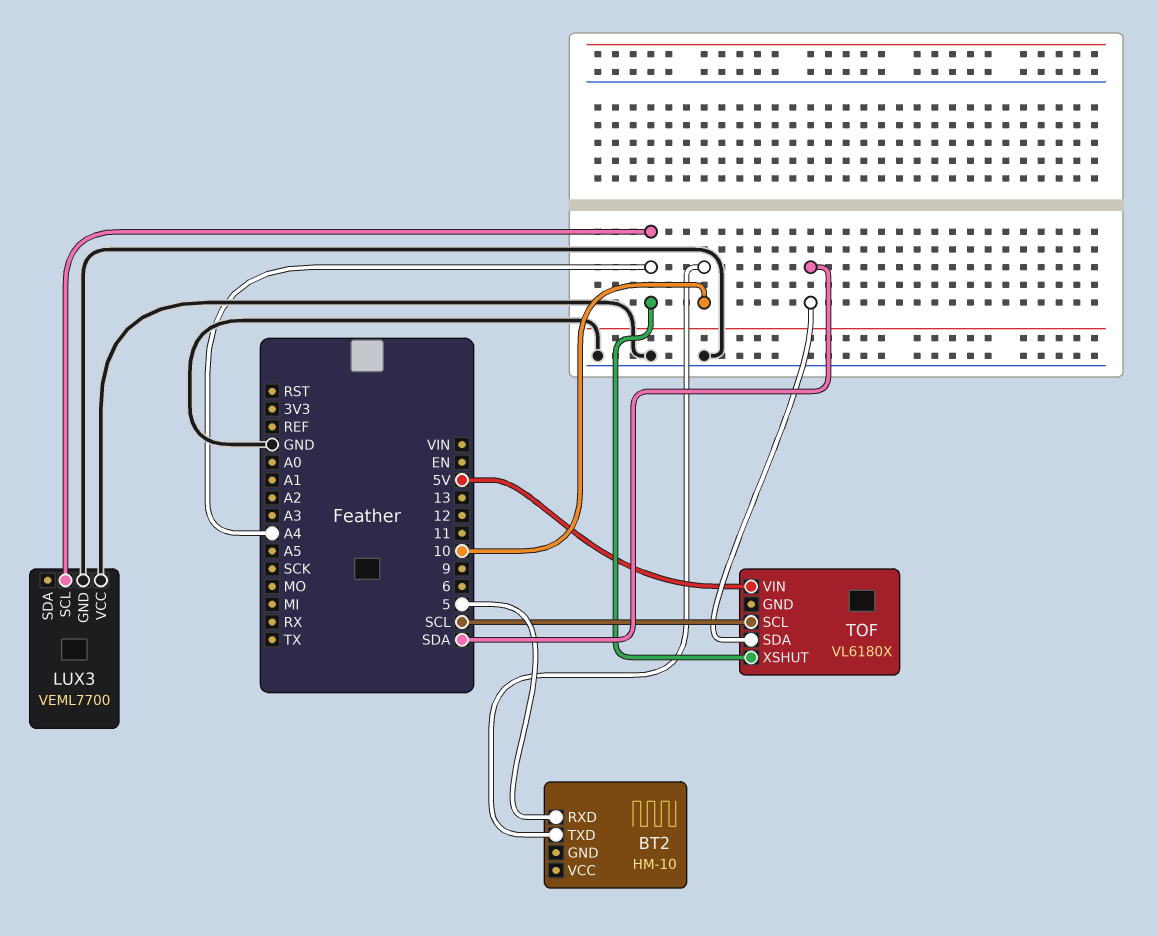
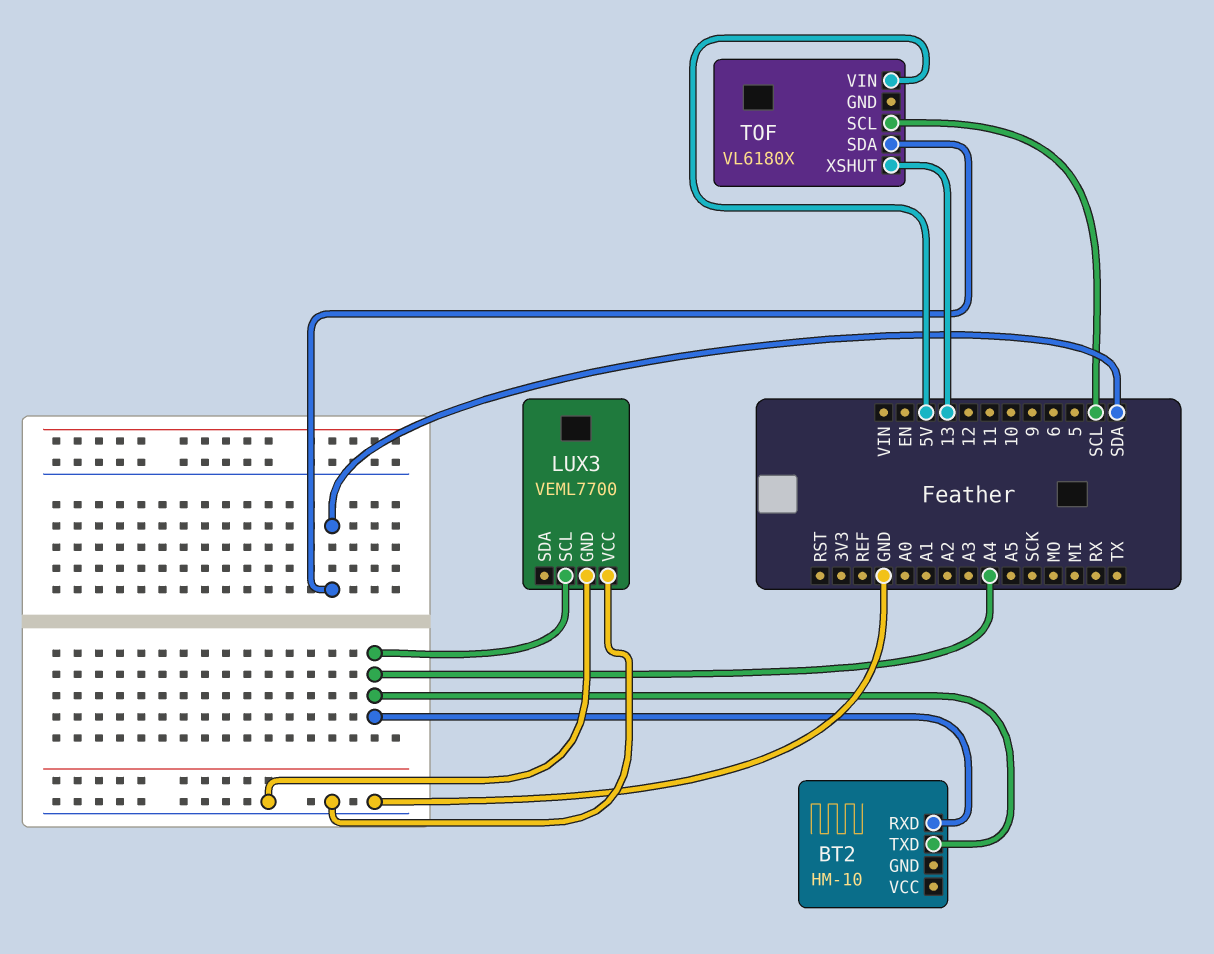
BT2 pin RXD: 5 -> A4
BT2 pin TXD: 10 -> A4
TOF pin XSHUT: A4 -> 13

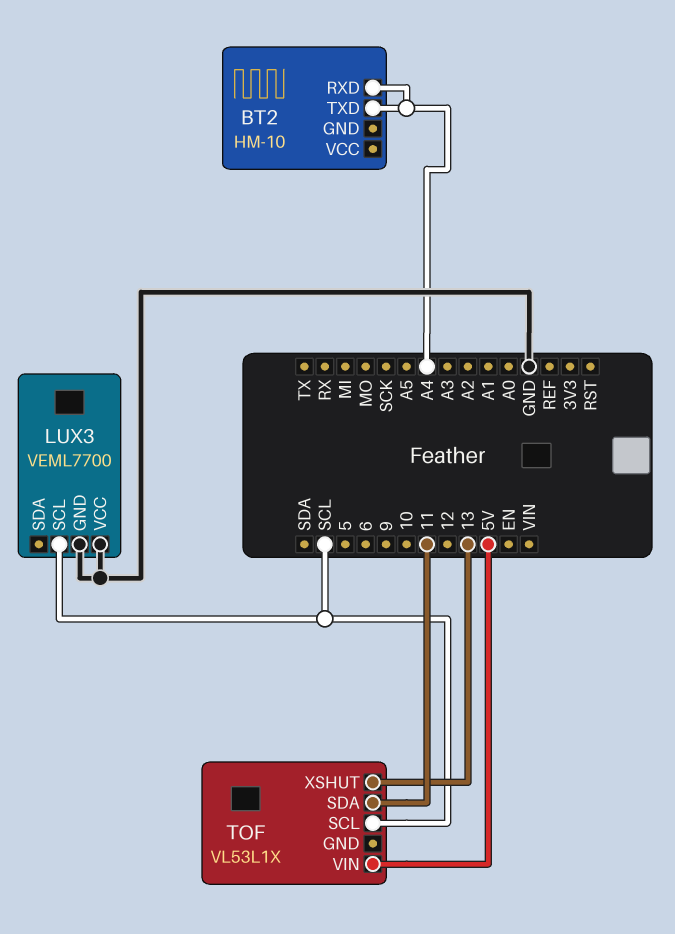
LUX3 pin SCL: A4 -> SCL
TOF: VL6180X -> VL53L1X
TOF pin SDA: SDA -> 11

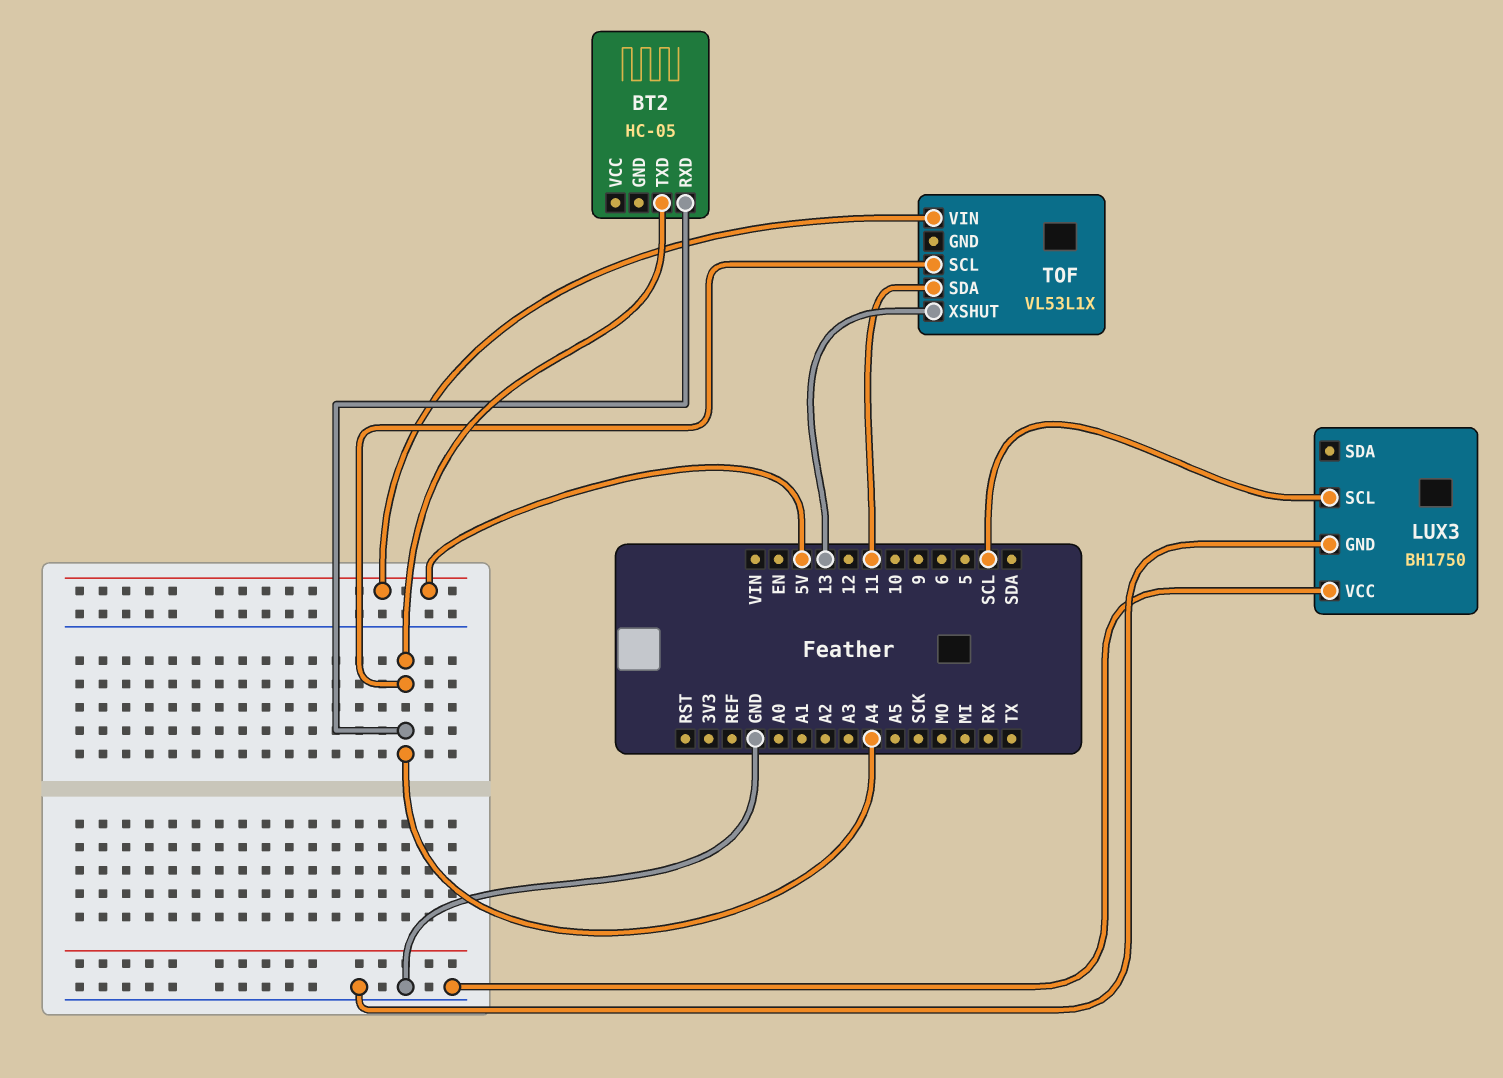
BT2: HM-10 -> HC-05
LUX3: VEML7700 -> BH1750
TOF pin SCL: SCL -> A4

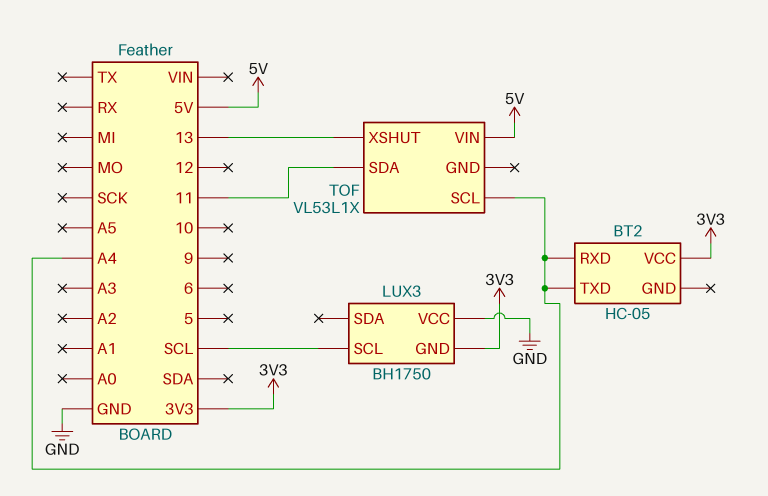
BT2 pin VCC: none -> 3V3
LUX3 pin GND: GND -> 3V3

